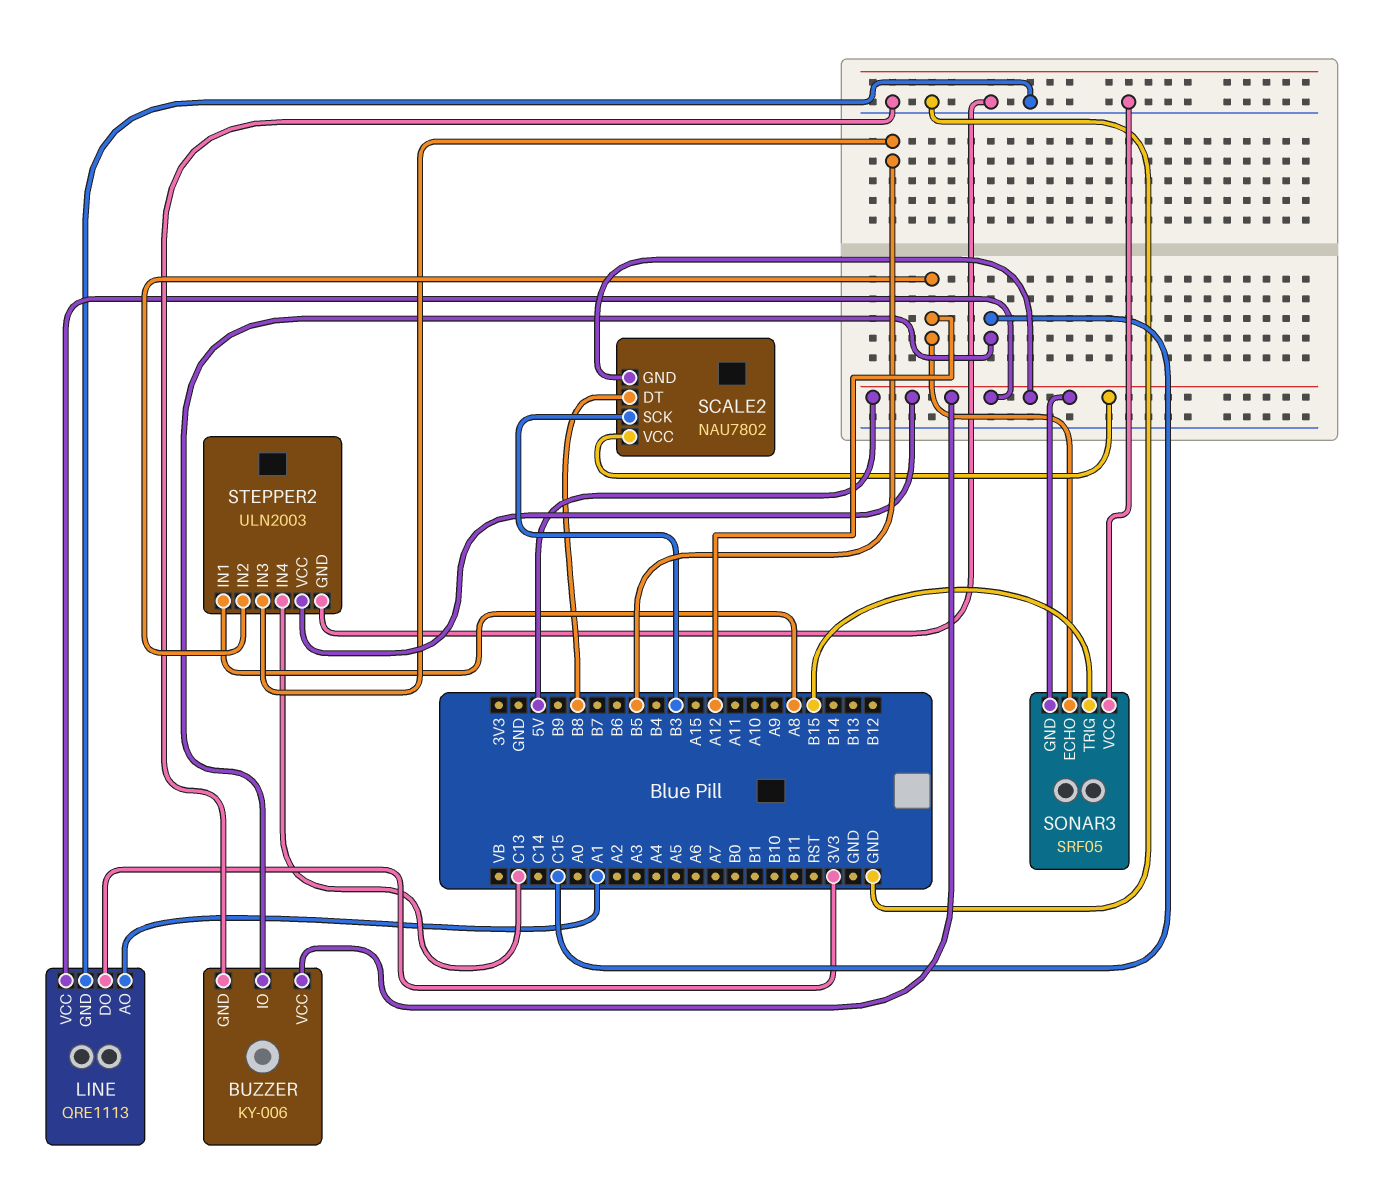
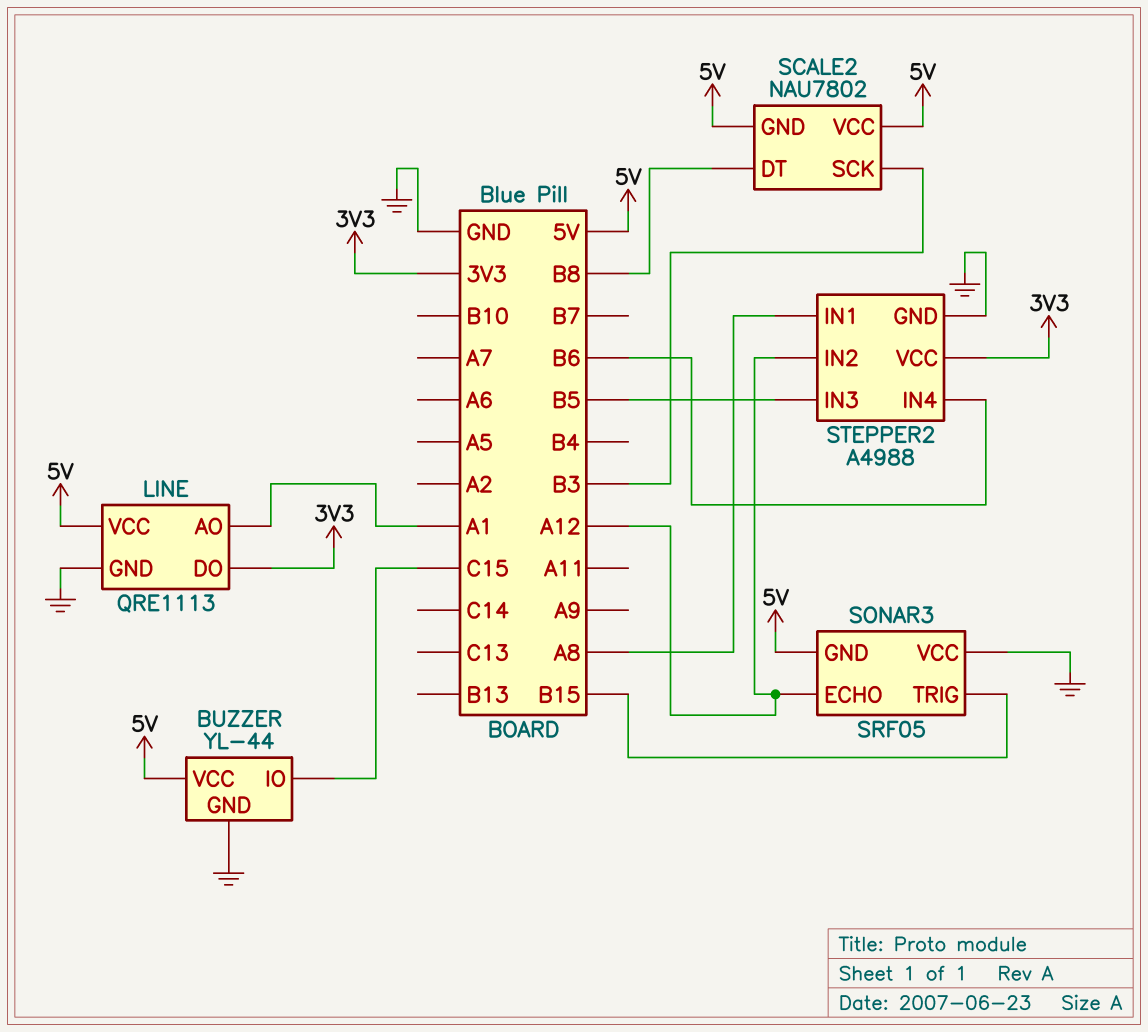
BUZZER: KY-006 -> YL-44
STEPPER2: ULN2003 -> A4988
STEPPER2 pin IN4: C13 -> B6
STEPPER2 pin VCC: 5V -> 3V3

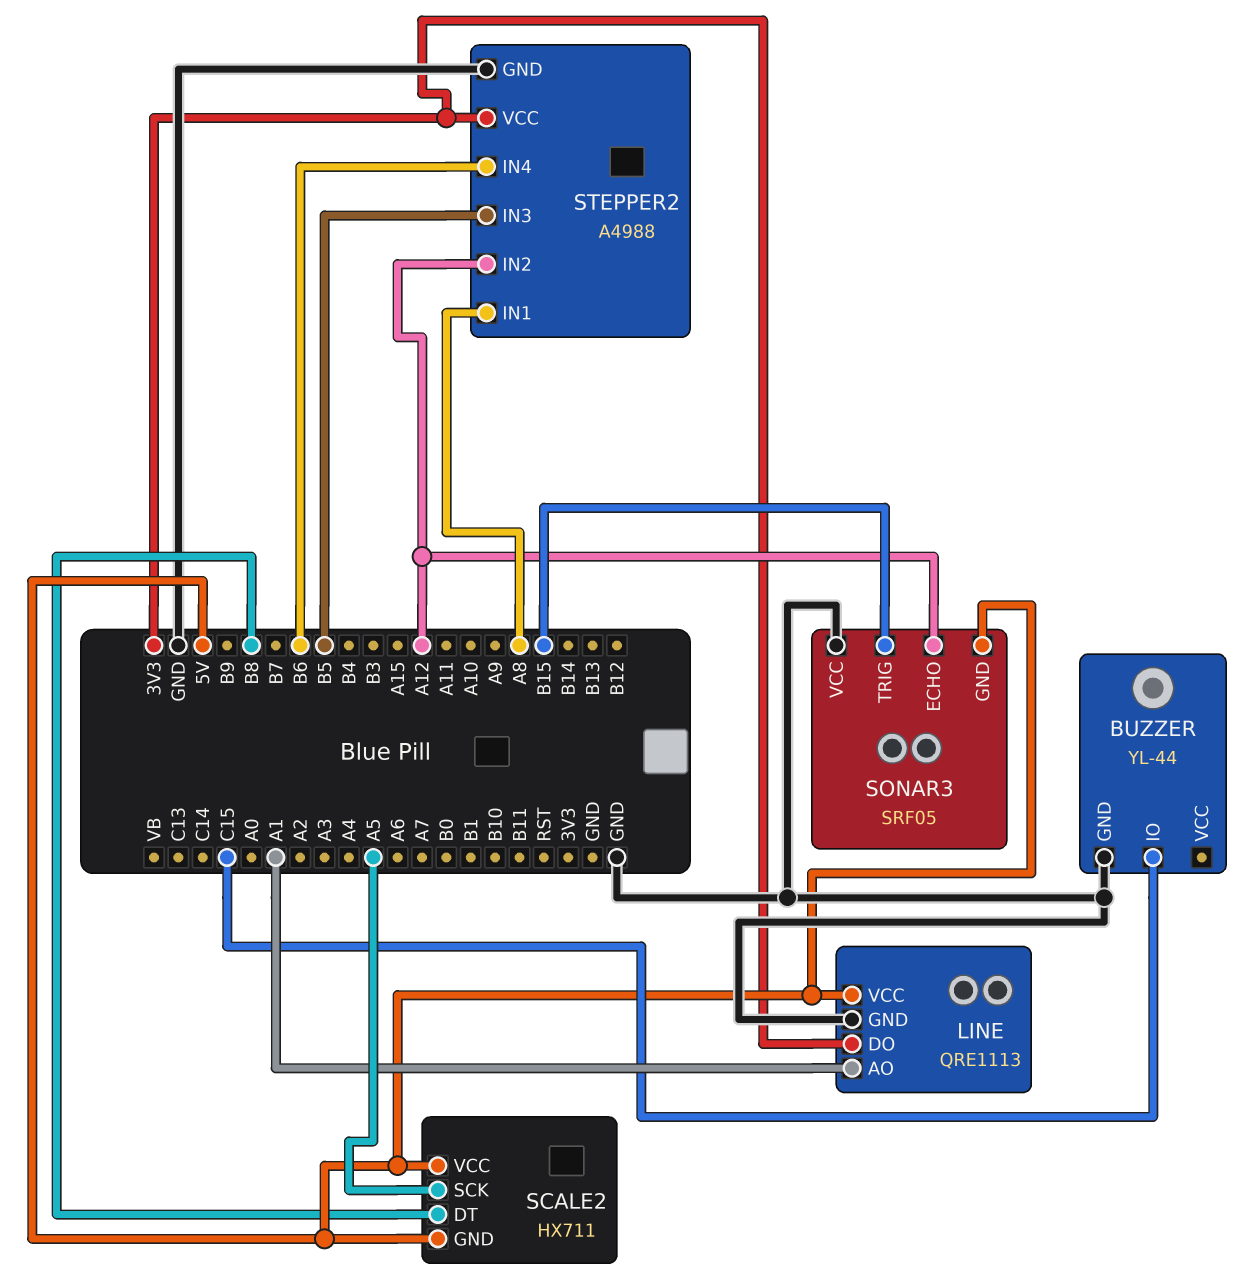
BUZZER pin VCC: 5V -> none
SCALE2: NAU7802 -> HX711
SCALE2 pin SCK: B3 -> A5

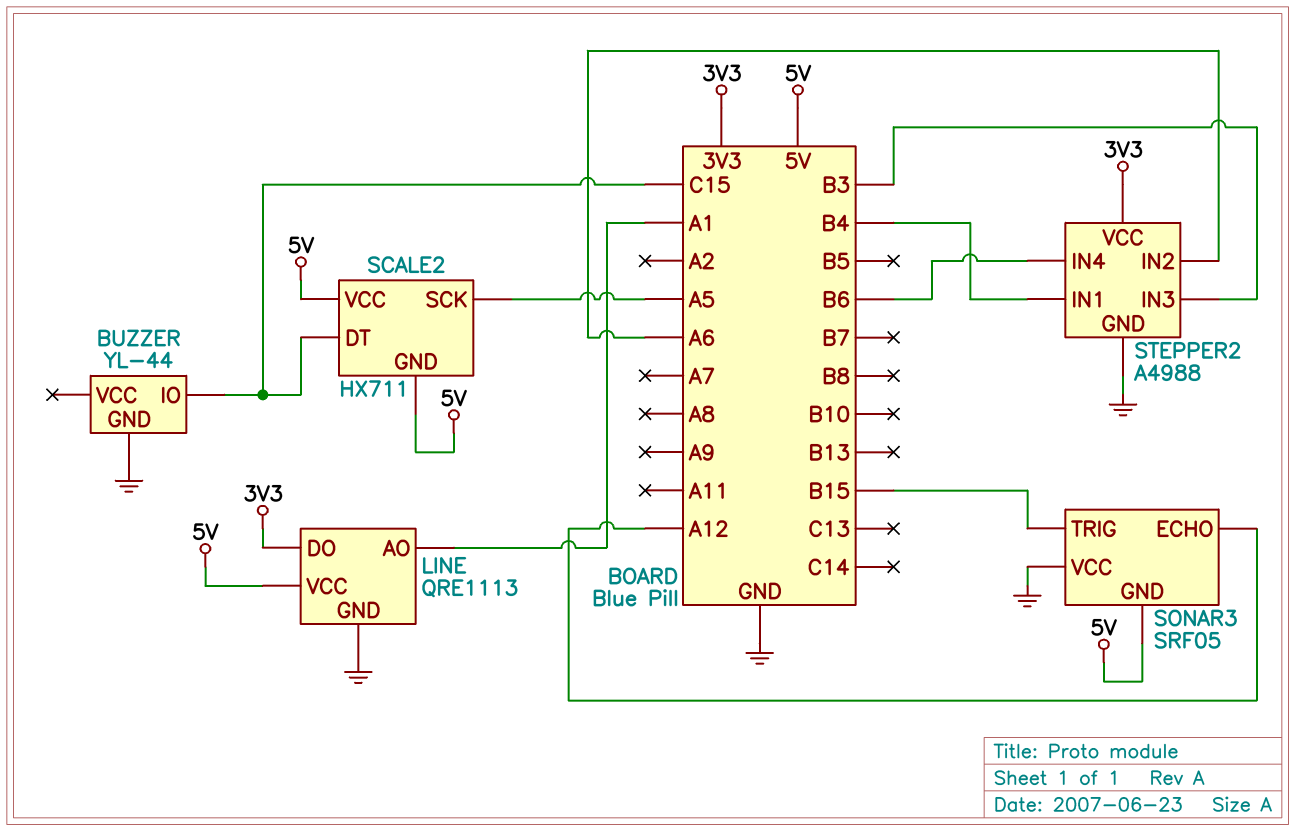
SCALE2 pin DT: B8 -> C15
STEPPER2 pin IN1: A8 -> B4
STEPPER2 pin IN2: A12 -> A6
STEPPER2 pin IN3: B5 -> B3

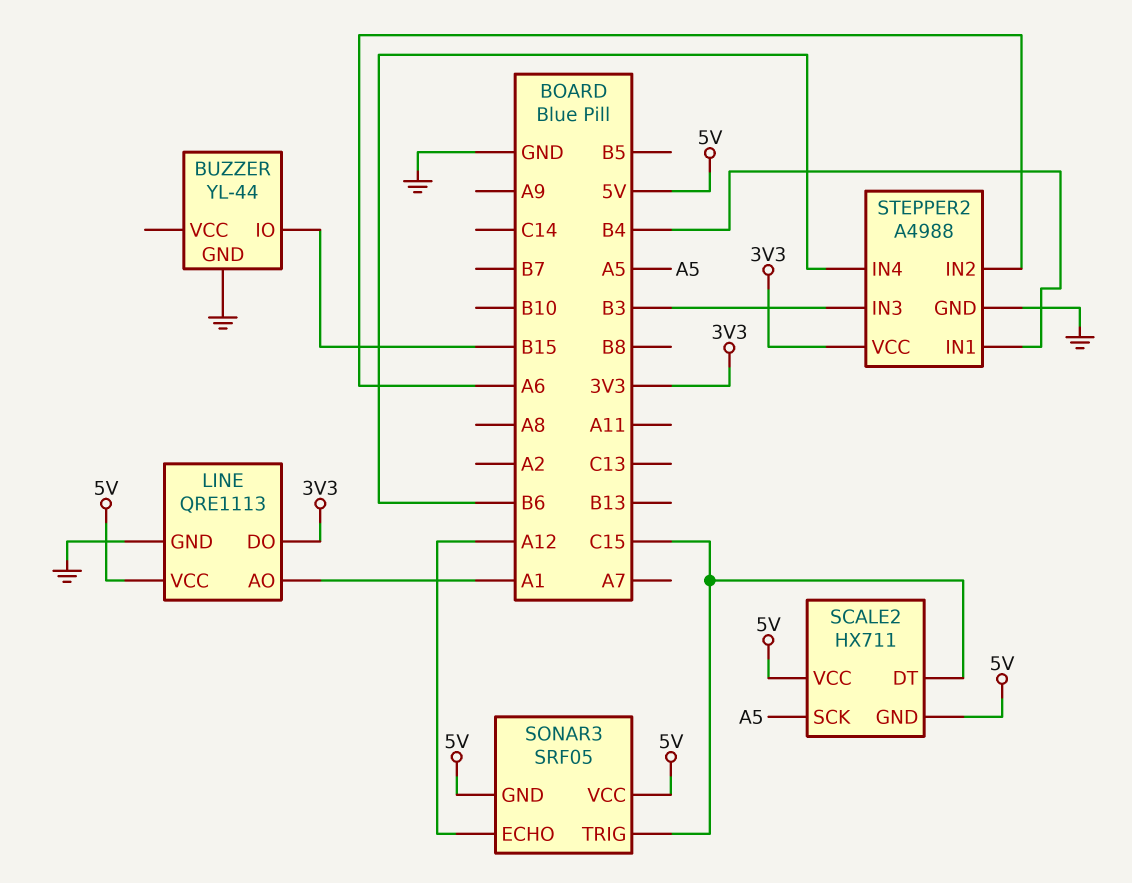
BUZZER pin IO: C15 -> B15
SONAR3 pin TRIG: B15 -> C15
SONAR3 pin VCC: GND -> 5V

